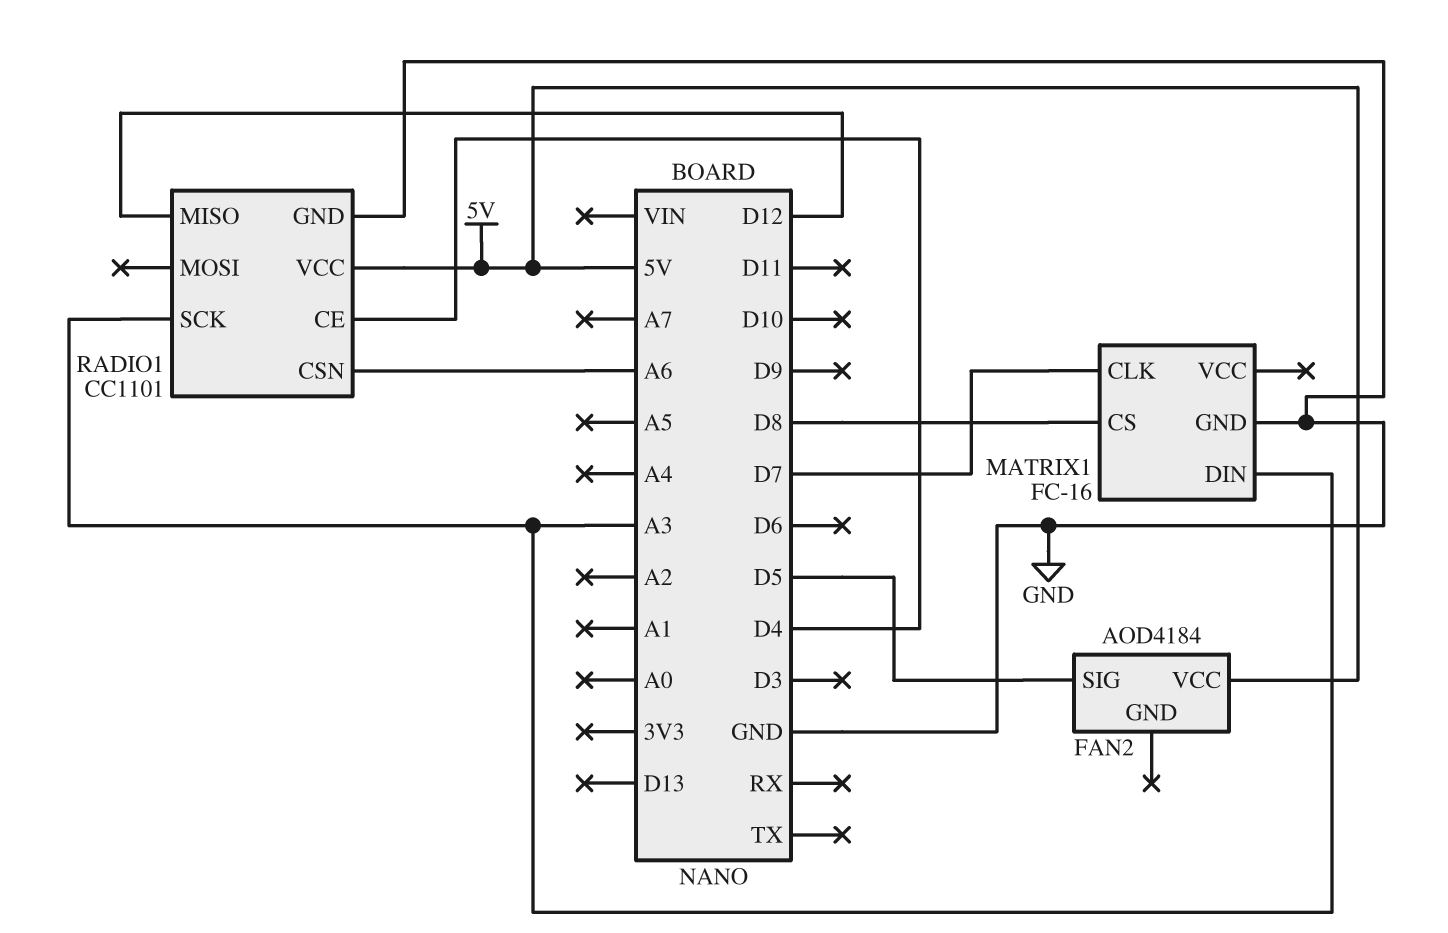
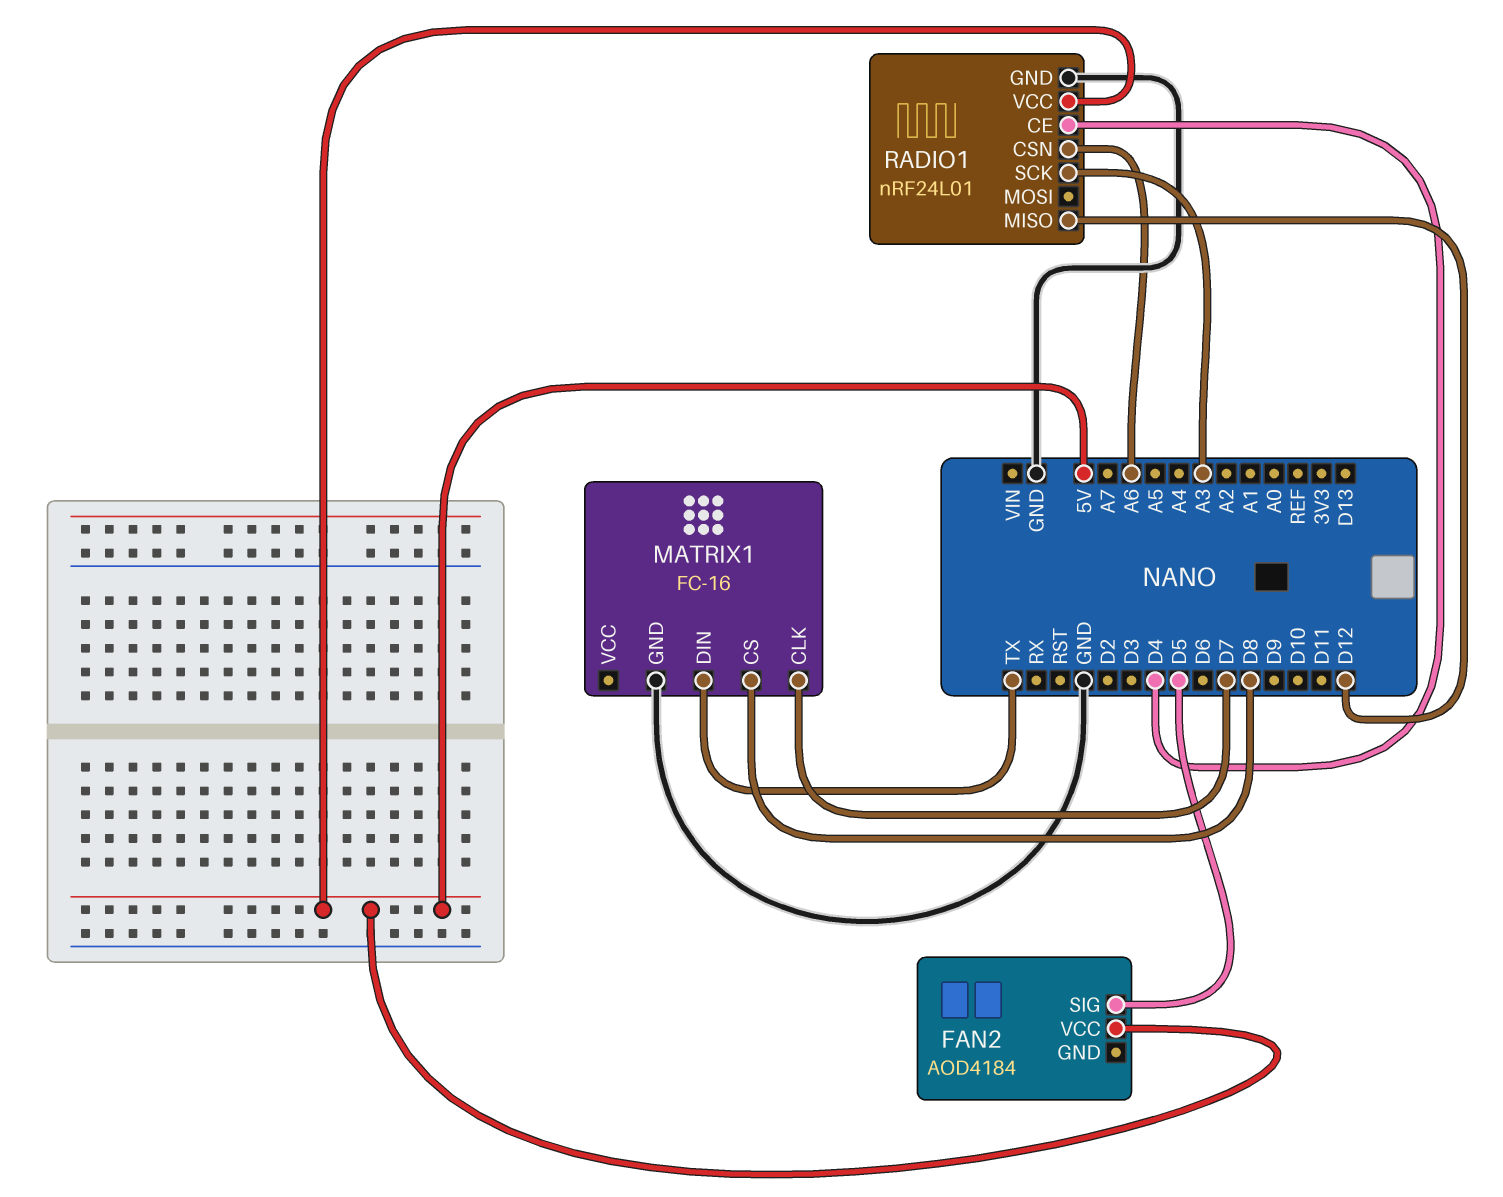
MATRIX1 pin DIN: A3 -> TX
RADIO1: CC1101 -> nRF24L01

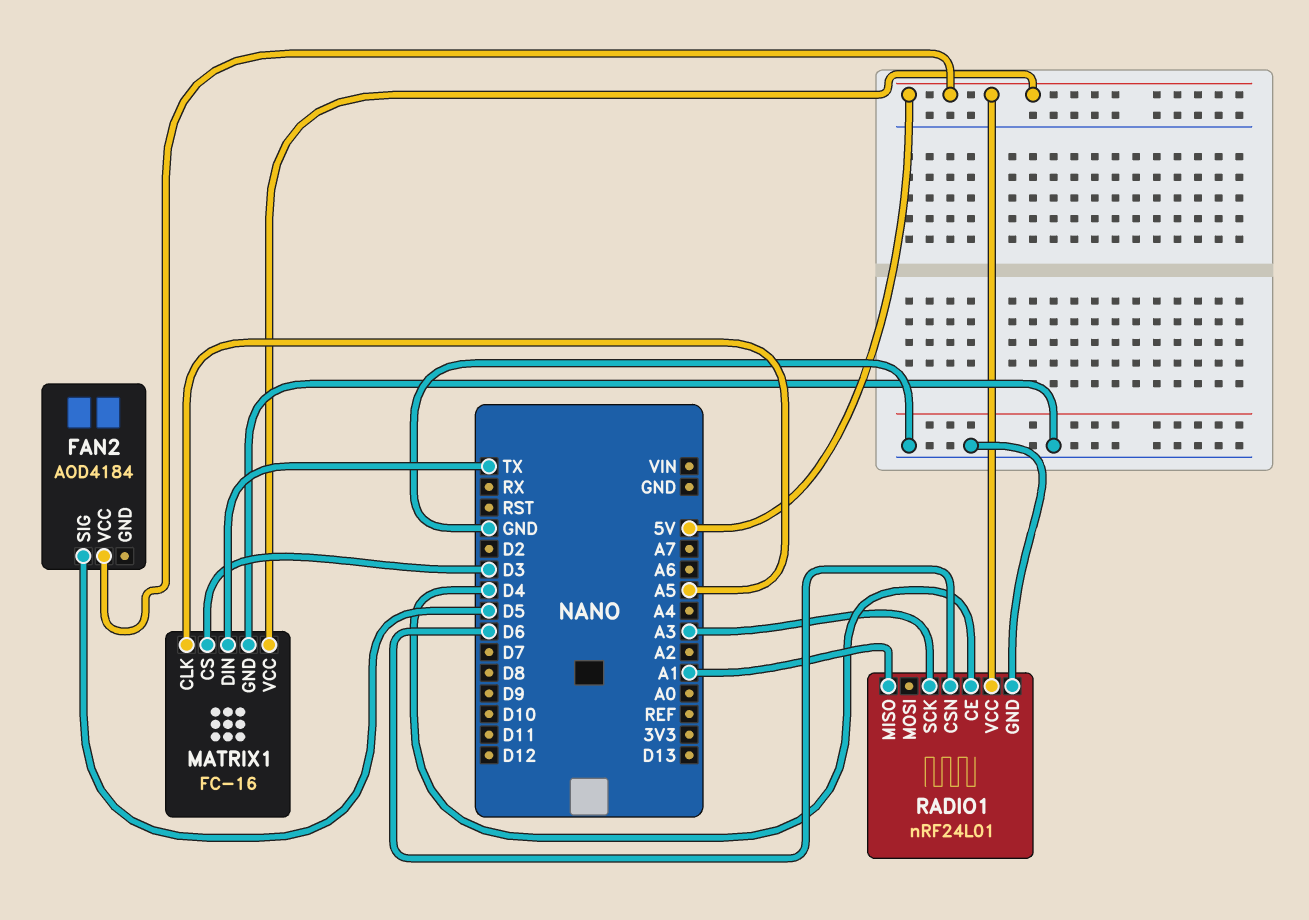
MATRIX1 pin CLK: D7 -> A5
MATRIX1 pin CS: D8 -> D3
MATRIX1 pin VCC: none -> 5V
RADIO1 pin CSN: A6 -> D6
RADIO1 pin MISO: D12 -> A1

